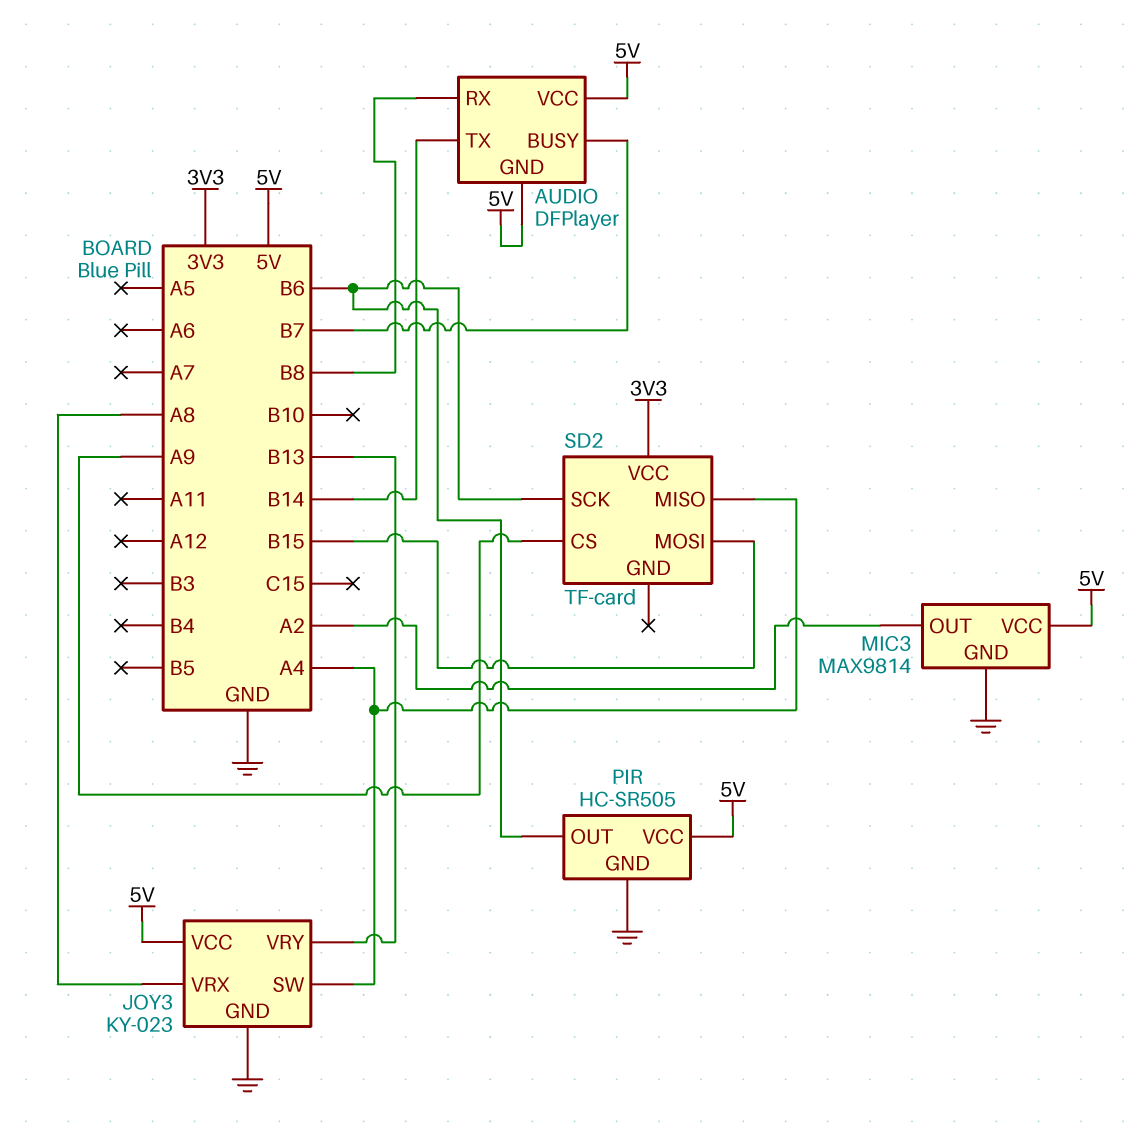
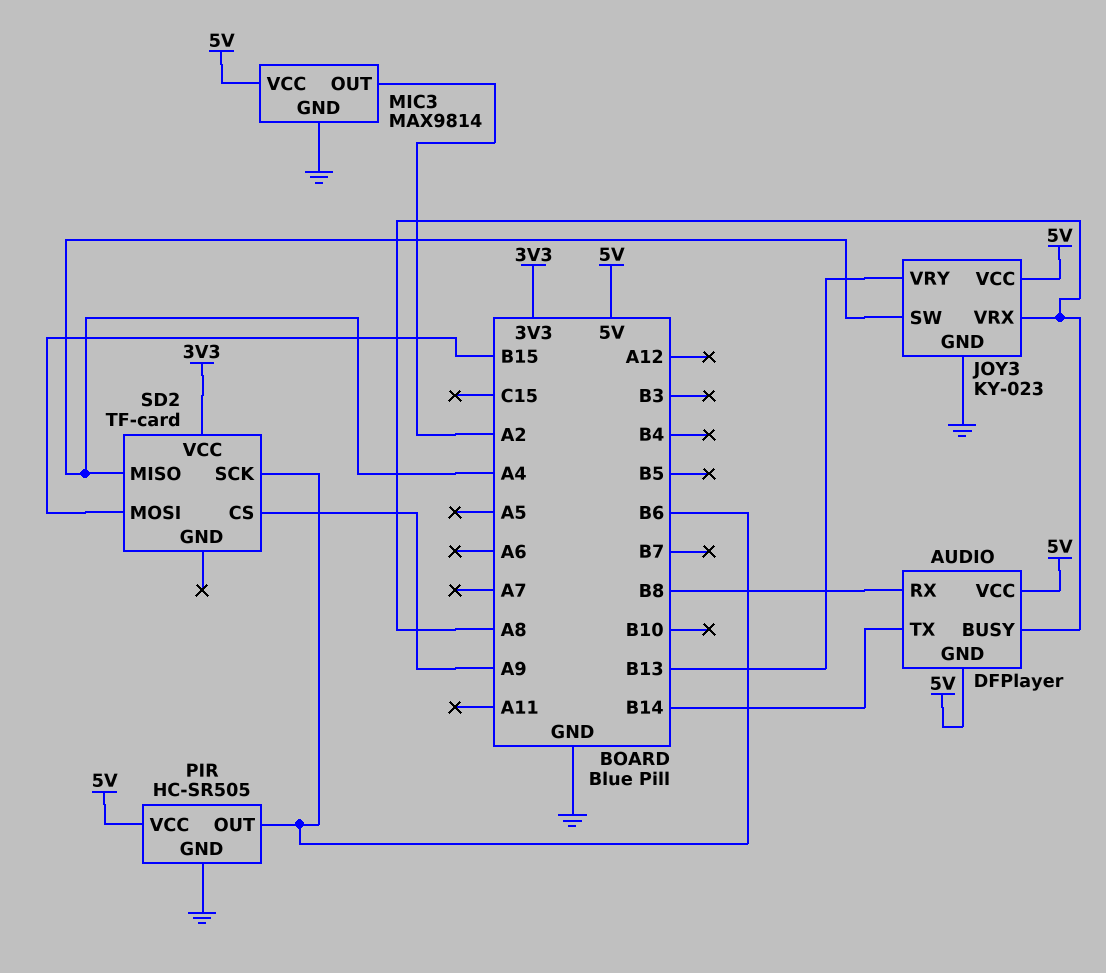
AUDIO pin BUSY: B7 -> A8

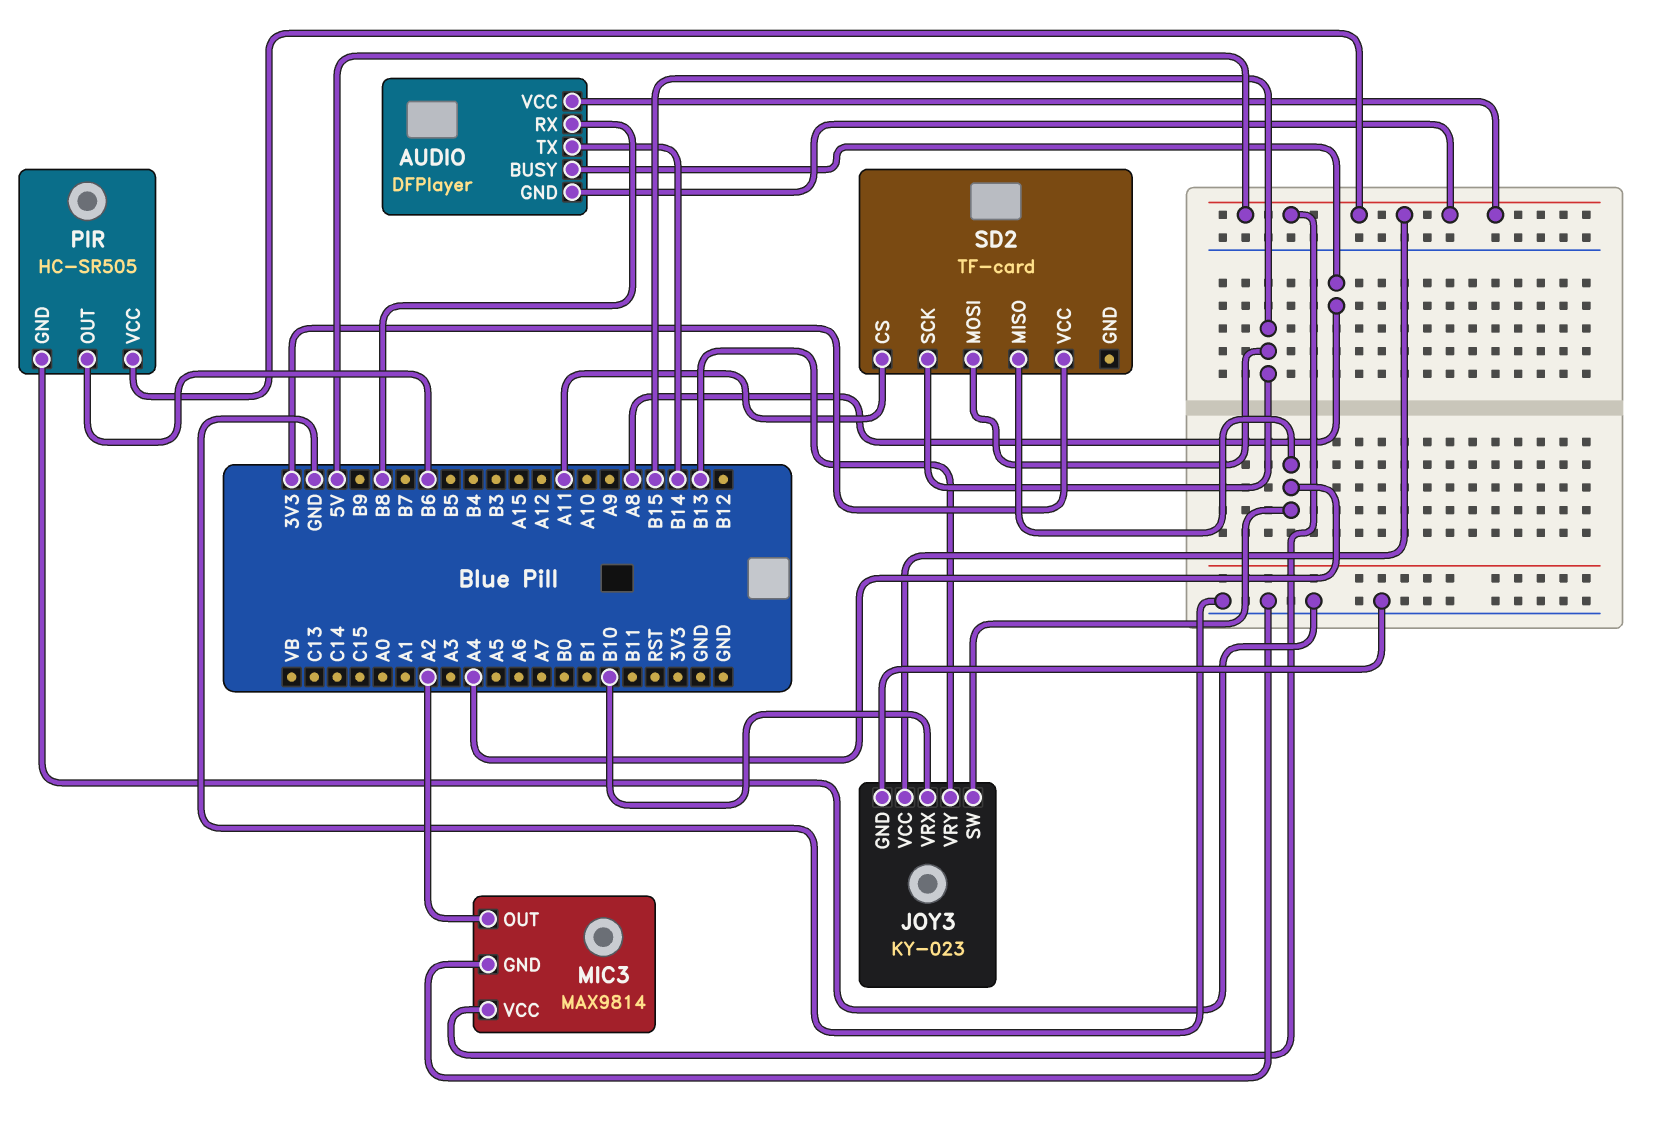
JOY3 pin VRX: A8 -> B10
SD2 pin CS: A9 -> A11
SD2 pin SCK: B6 -> B15

